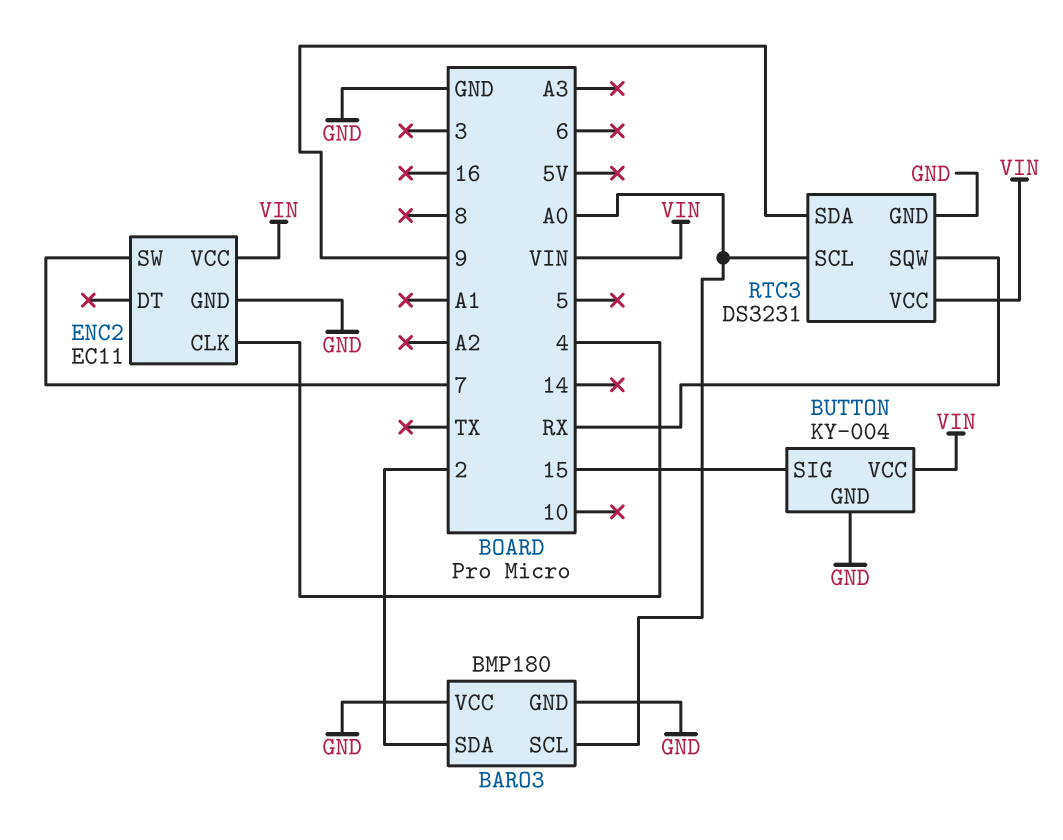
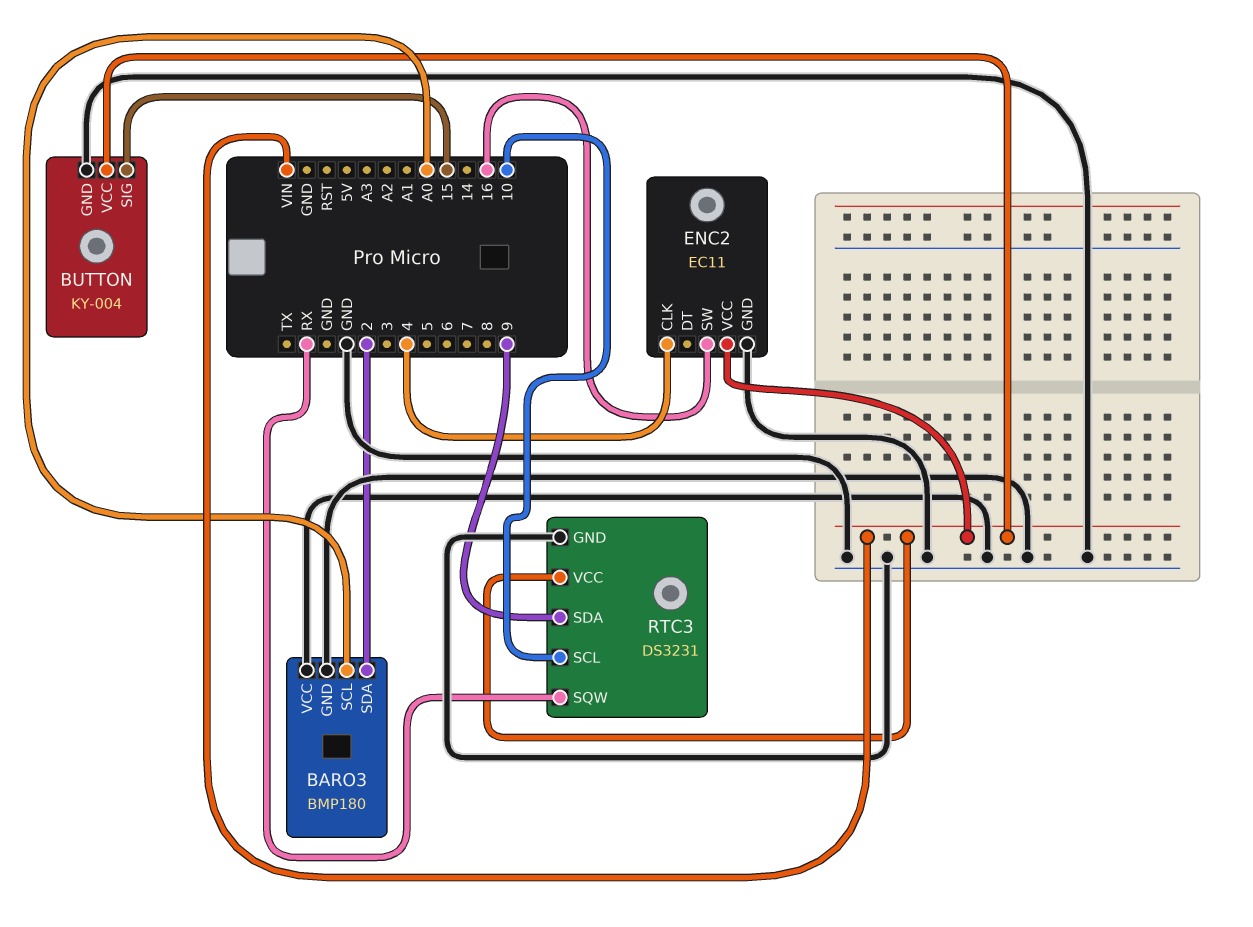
ENC2 pin SW: 7 -> 16
RTC3 pin SCL: A0 -> 10

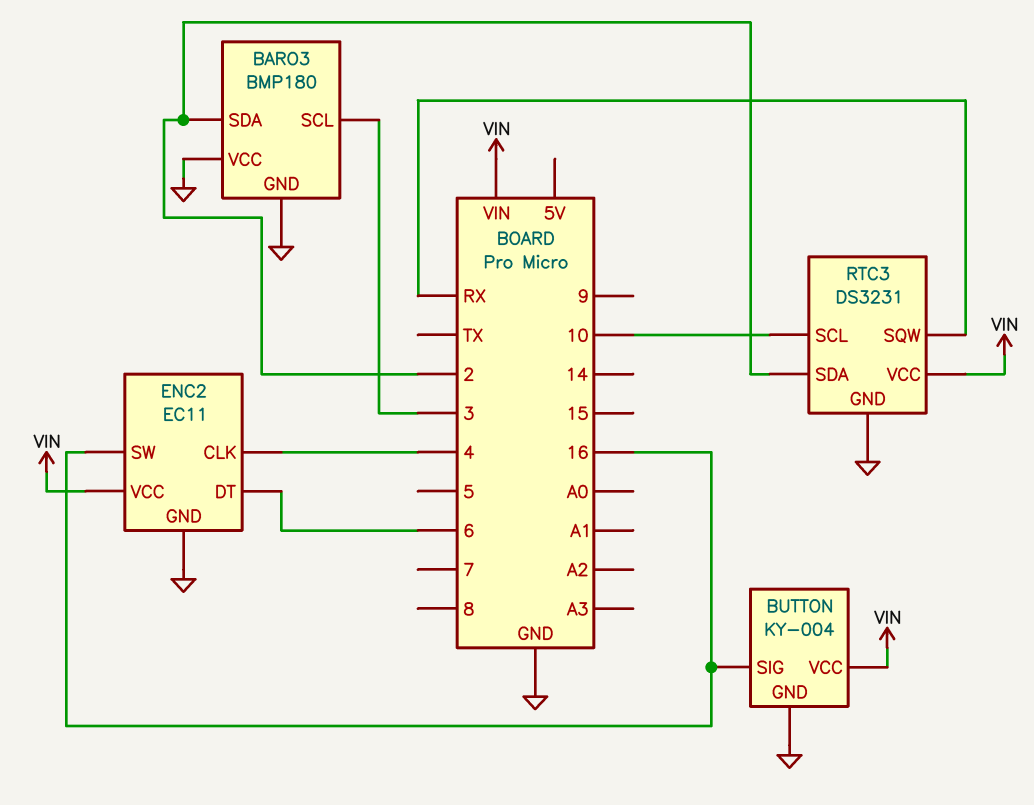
BARO3 pin SCL: A0 -> 3
BUTTON pin SIG: 15 -> 16
ENC2 pin DT: none -> 6
RTC3 pin SDA: 9 -> 2

